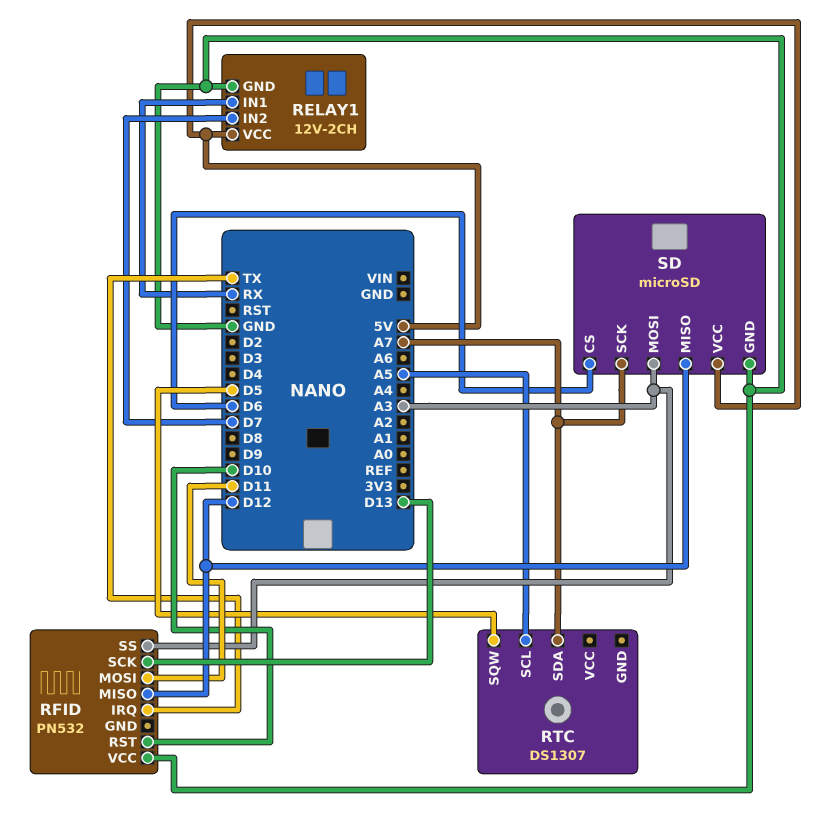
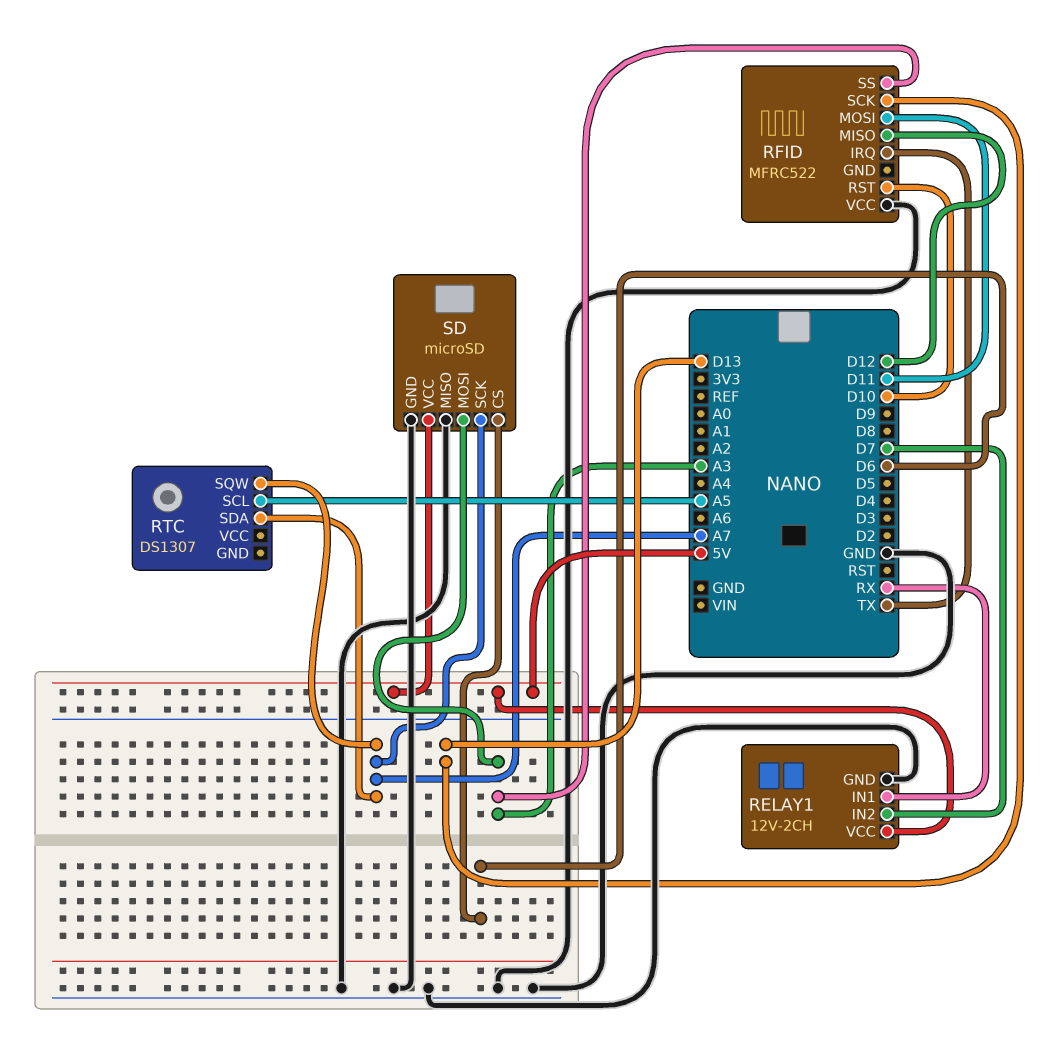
RFID: PN532 -> MFRC522
RTC pin SQW: D5 -> A7
SD pin MISO: D12 -> GND

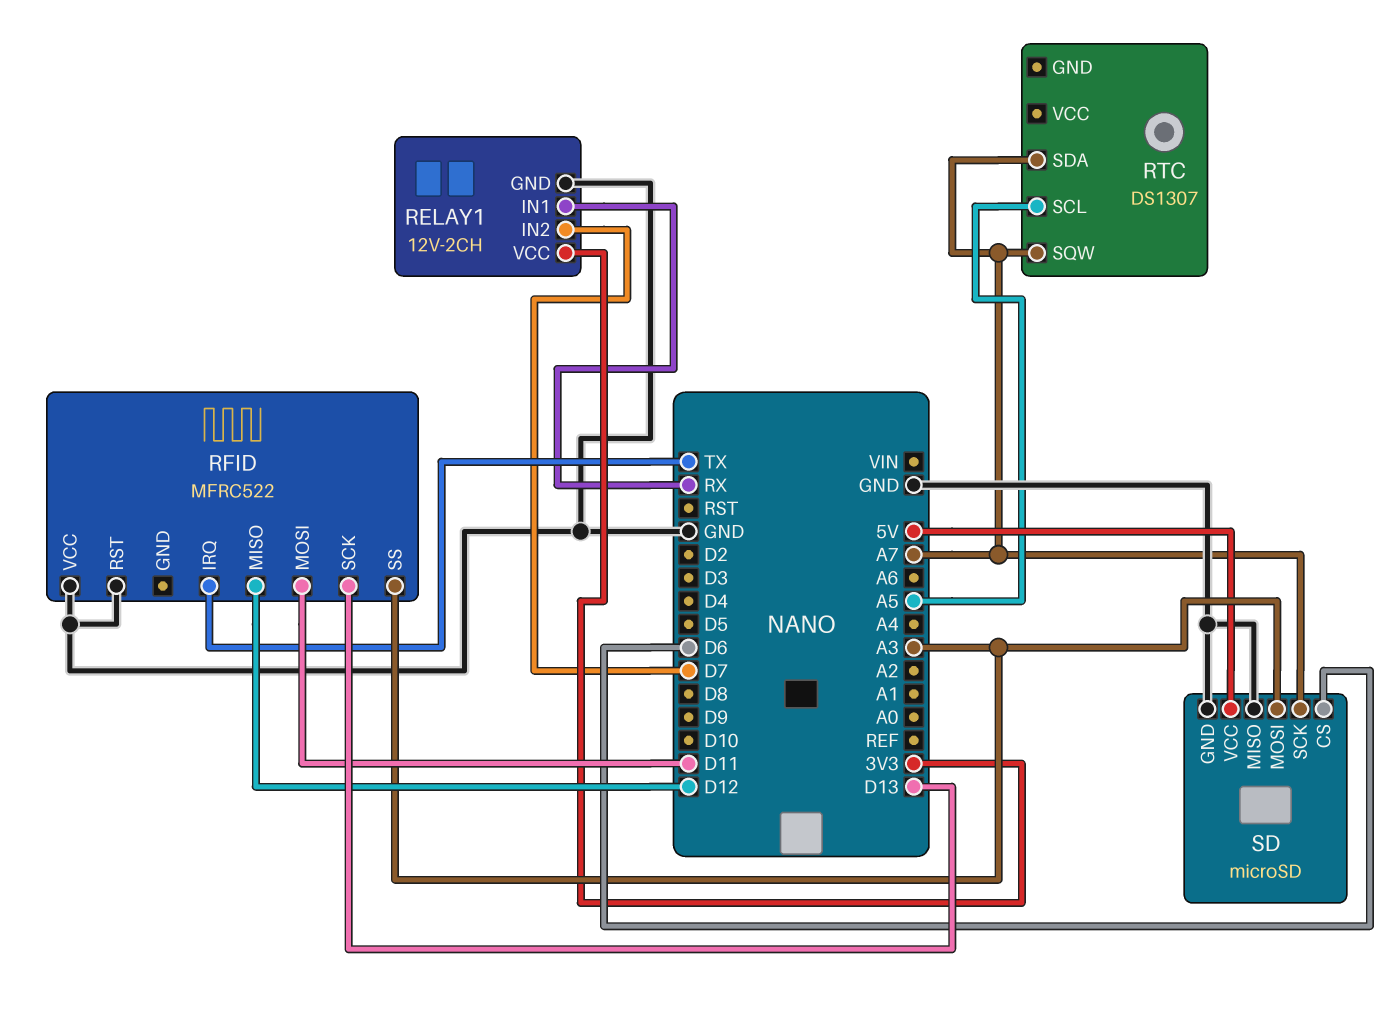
RELAY1 pin VCC: 5V -> 3V3
RFID pin RST: D10 -> GND

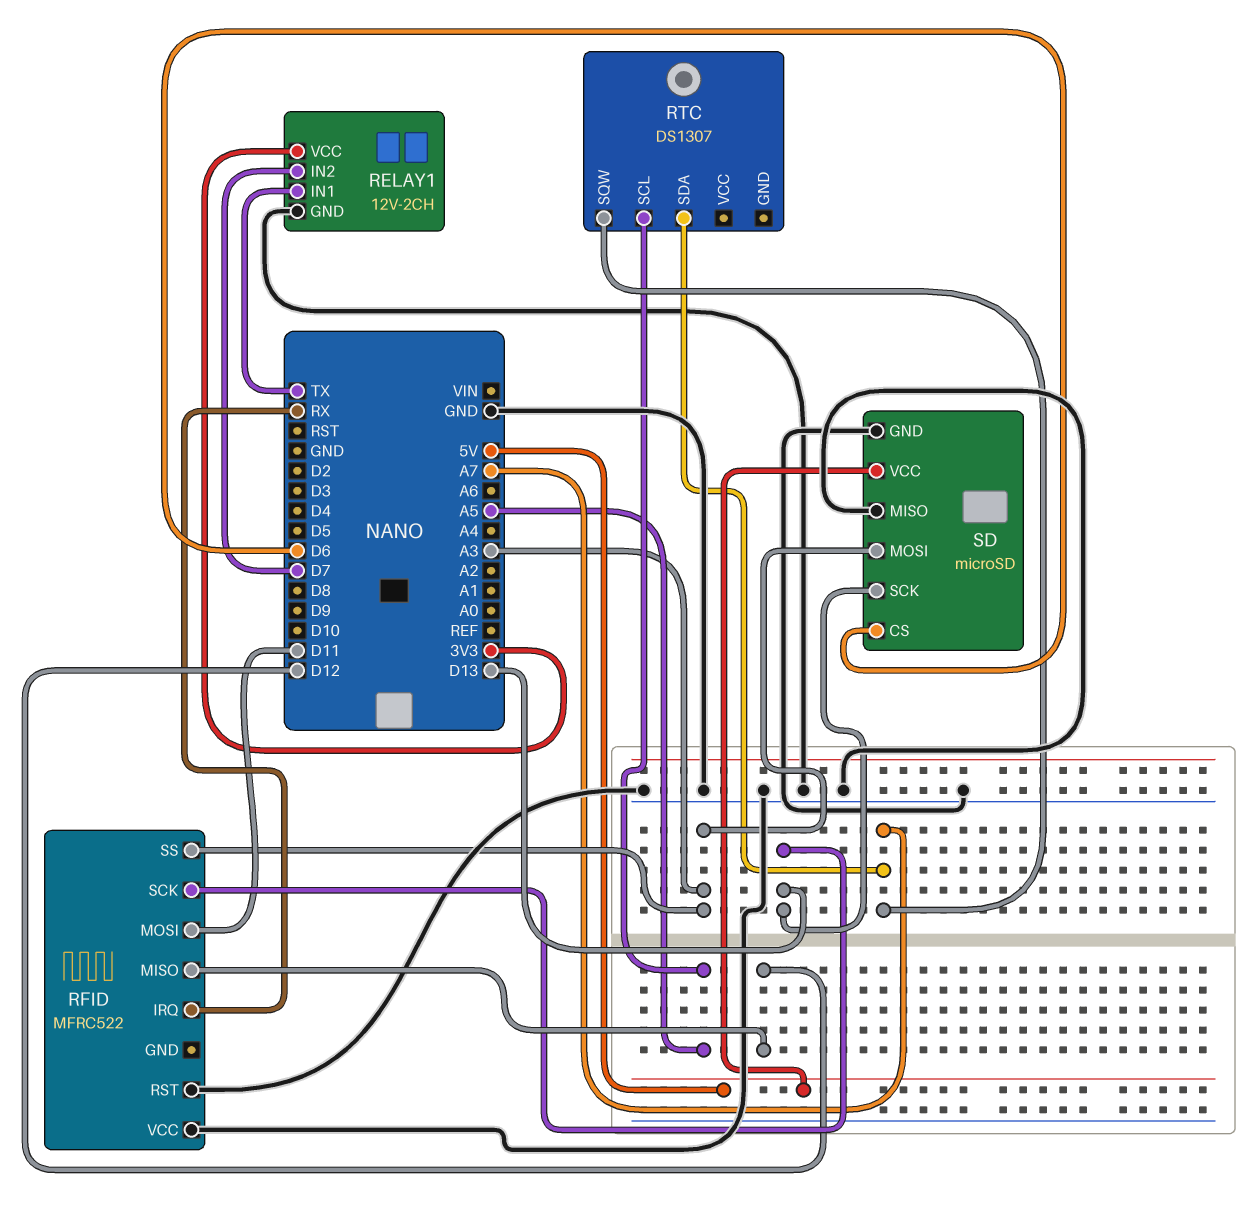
RELAY1 pin IN1: RX -> TX
RFID pin IRQ: TX -> RX
SD pin SCK: A7 -> D13

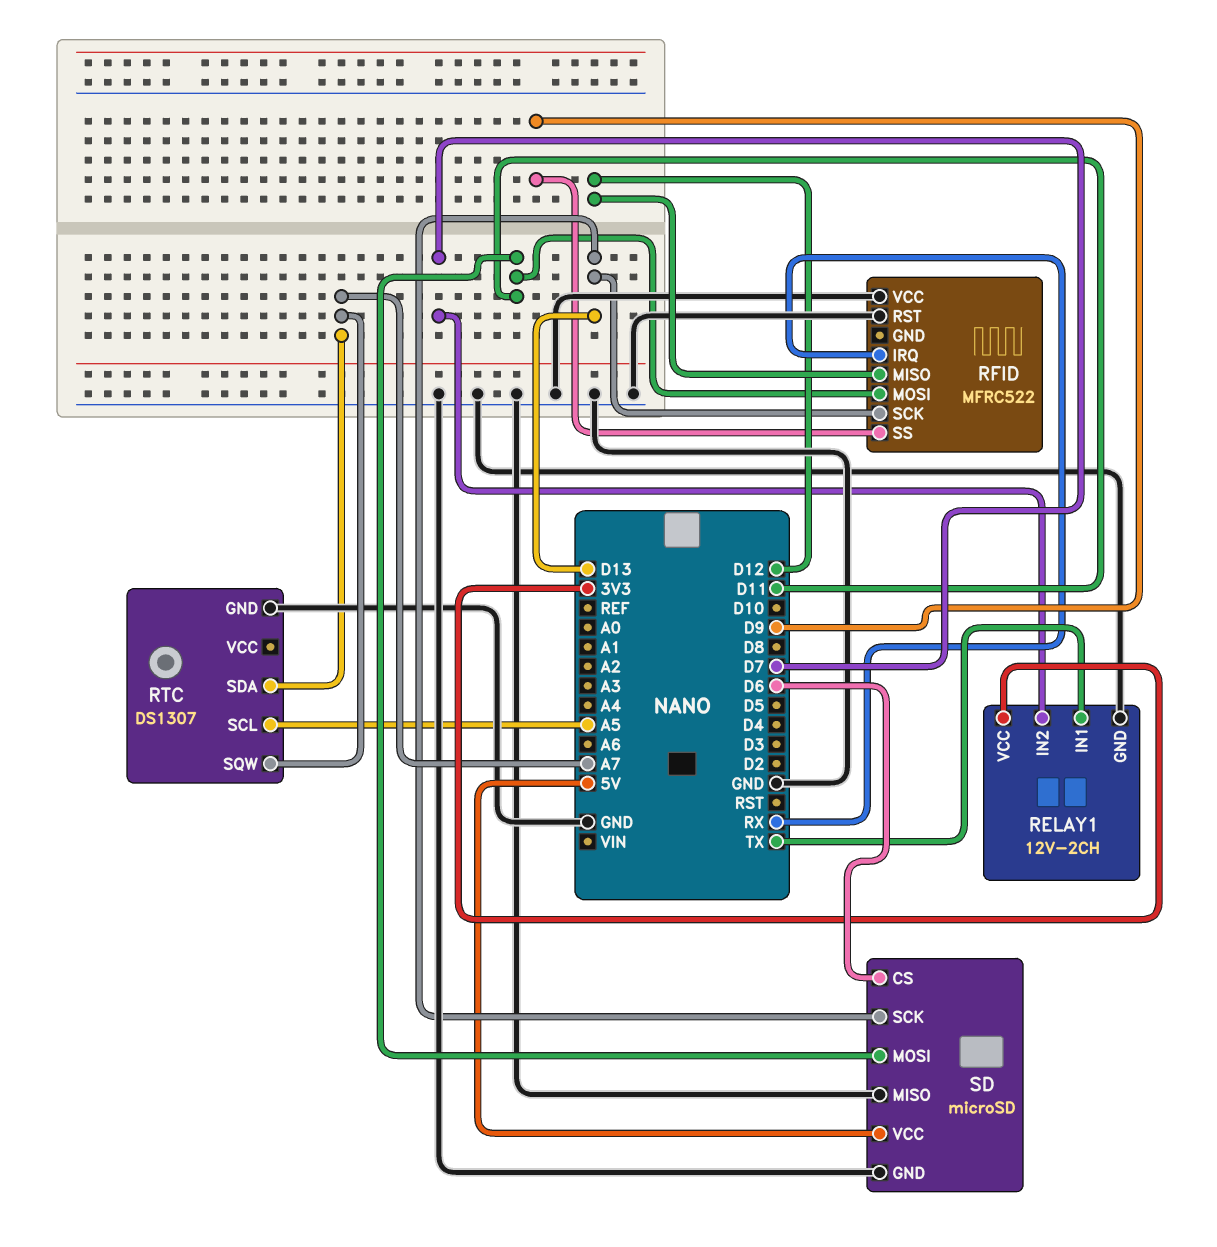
RFID pin SS: A3 -> D9
RTC pin GND: none -> GND
SD pin MOSI: A3 -> D11

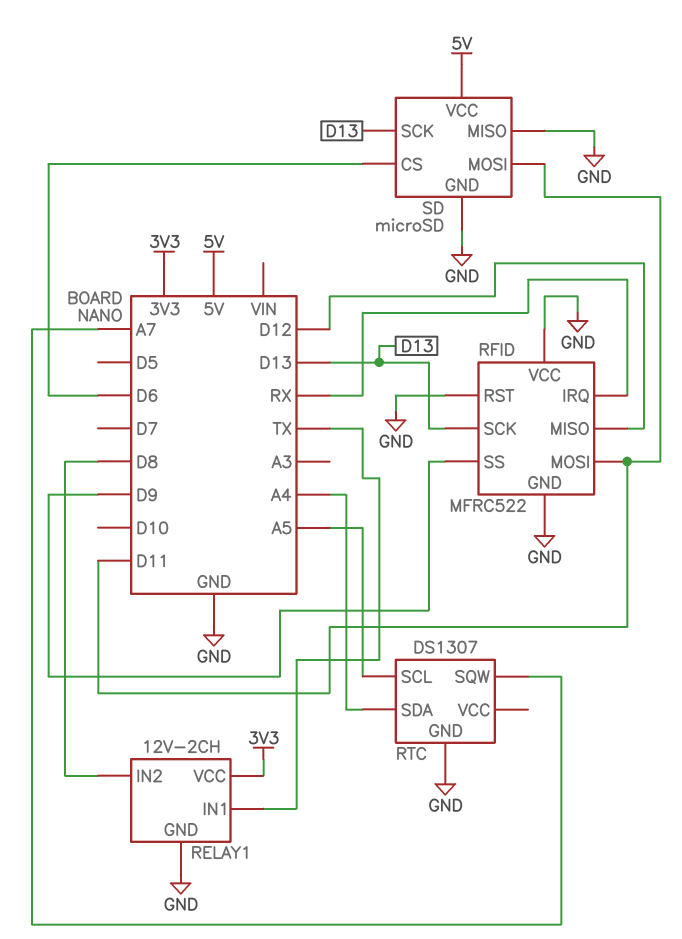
RELAY1 pin IN2: D7 -> D8
RFID pin GND: none -> GND
RTC pin SDA: A7 -> A4

